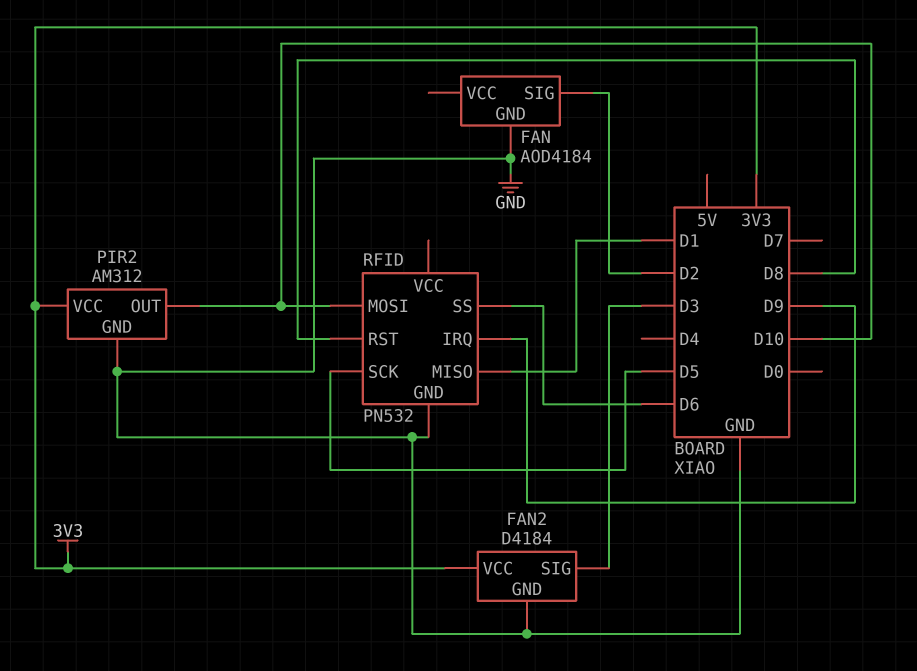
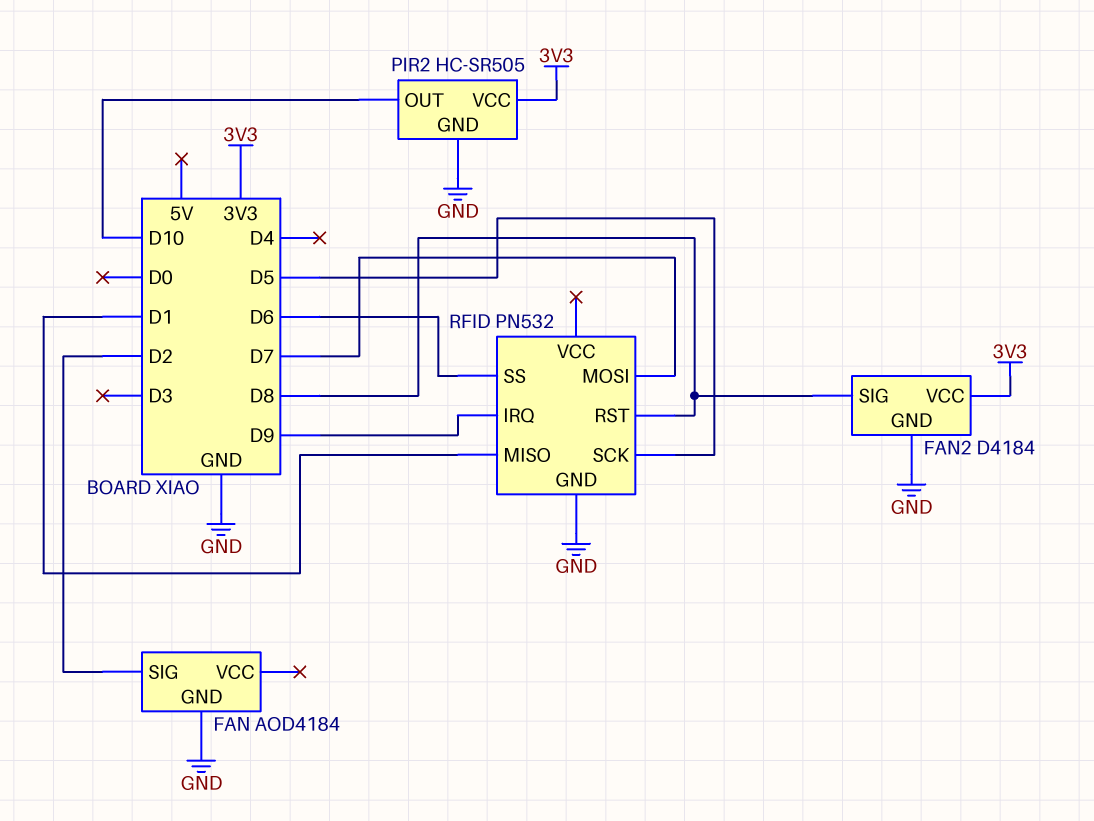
FAN2 pin SIG: D3 -> D8
PIR2: AM312 -> HC-SR505
RFID pin MOSI: D10 -> D7

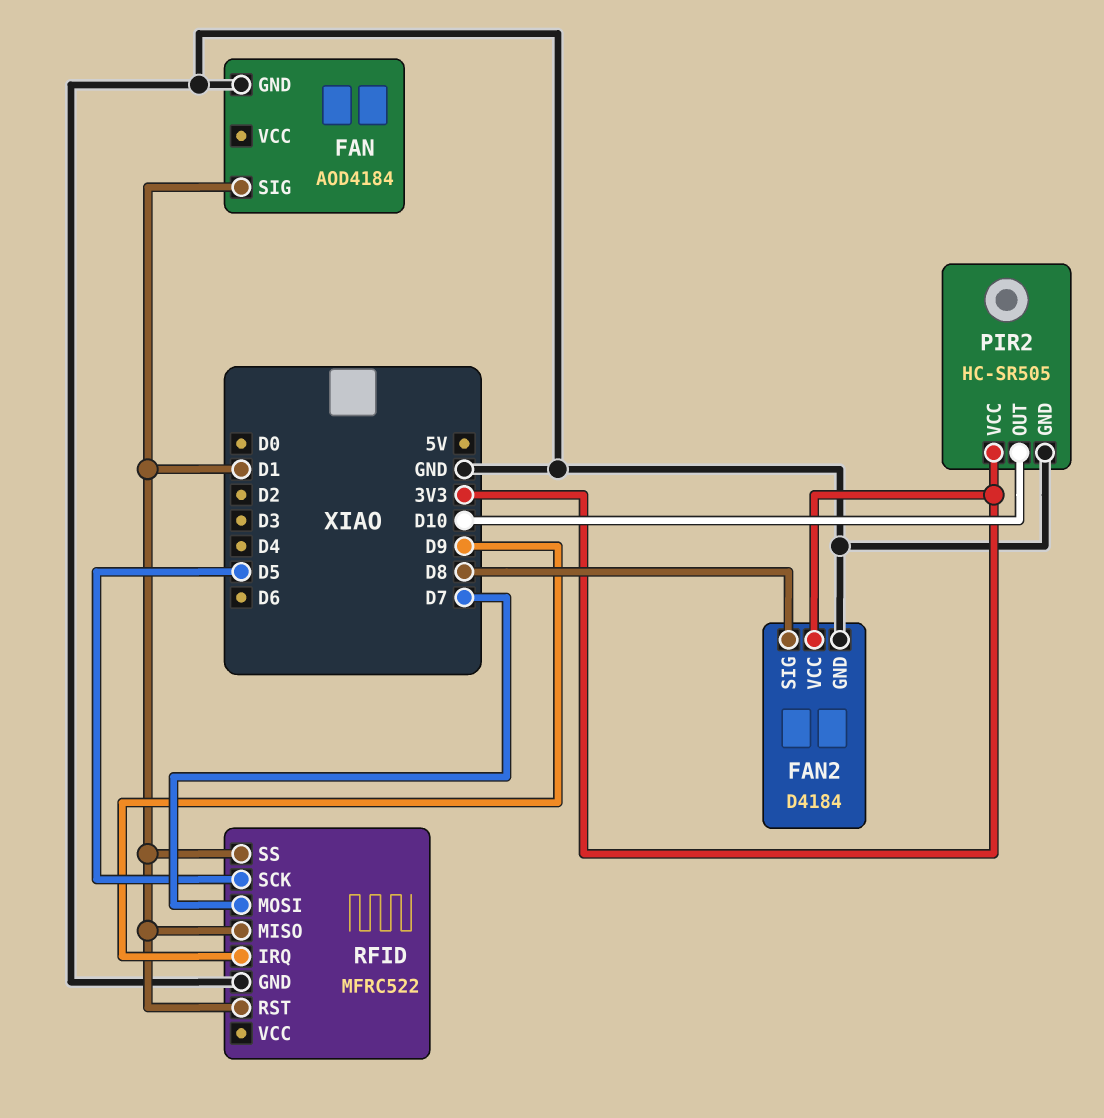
FAN pin SIG: D2 -> D1
RFID: PN532 -> MFRC522
RFID pin RST: D8 -> D1
RFID pin SS: D6 -> D1

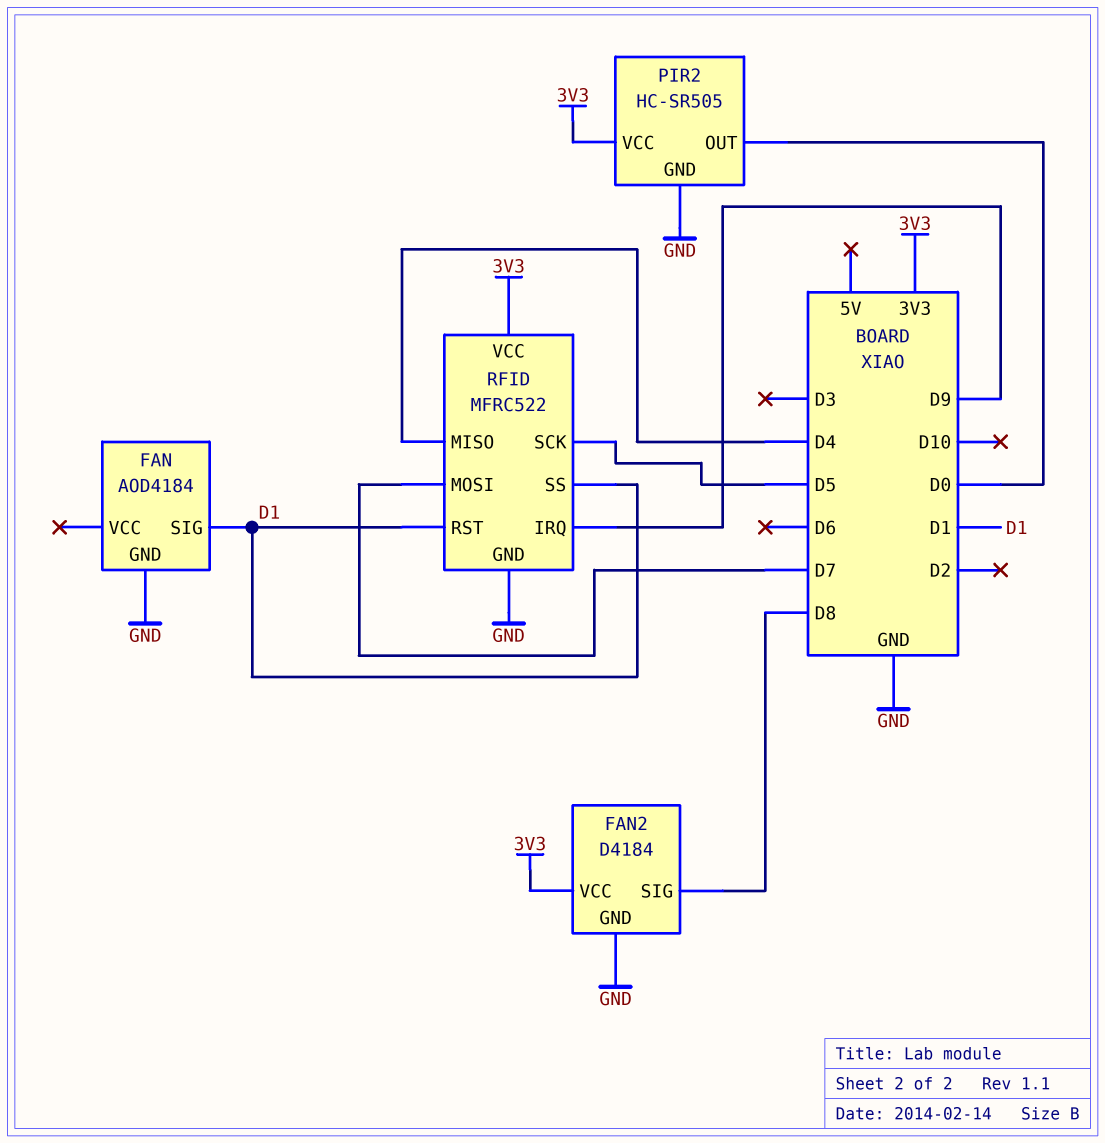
PIR2 pin OUT: D10 -> D0
RFID pin MISO: D1 -> D4
RFID pin VCC: none -> 3V3

